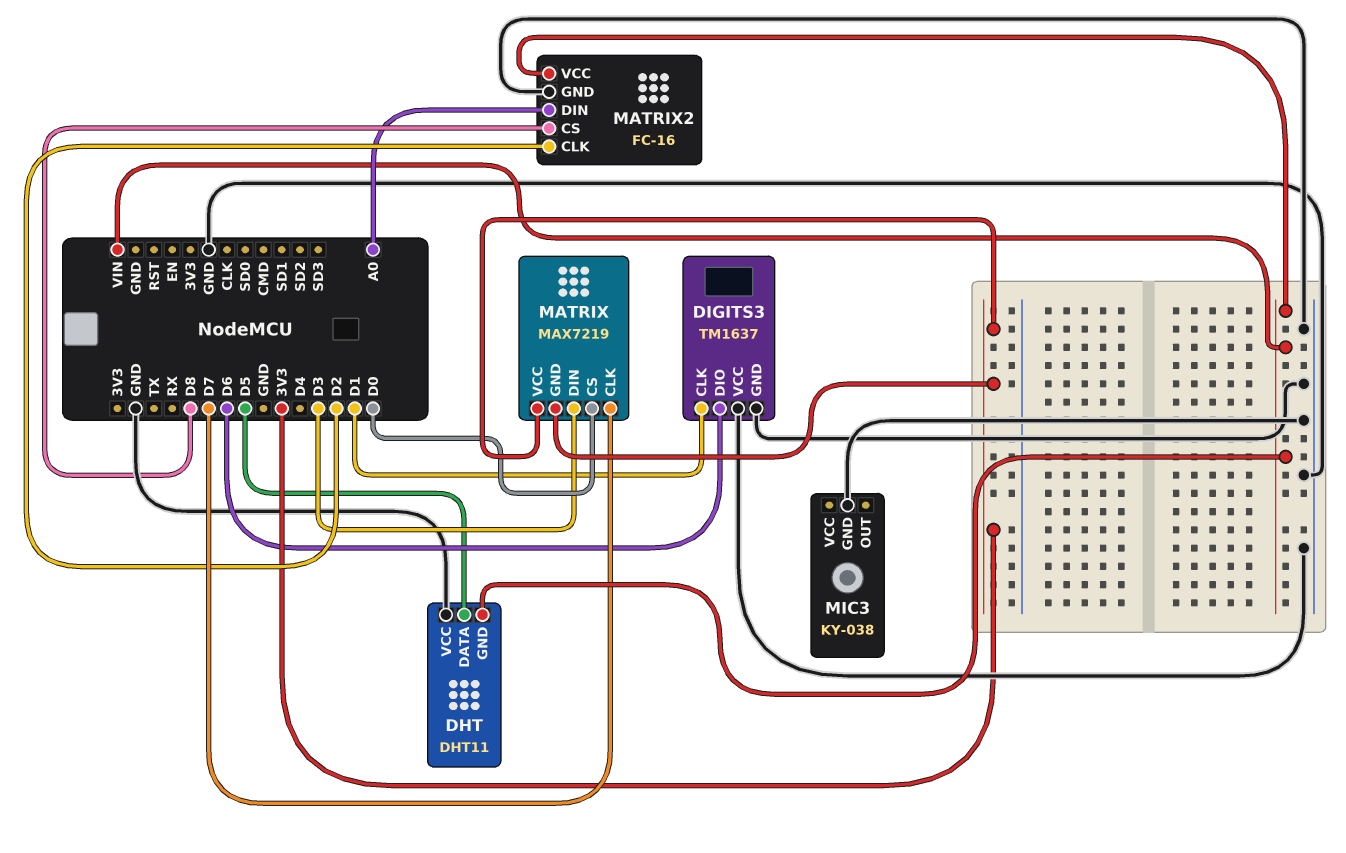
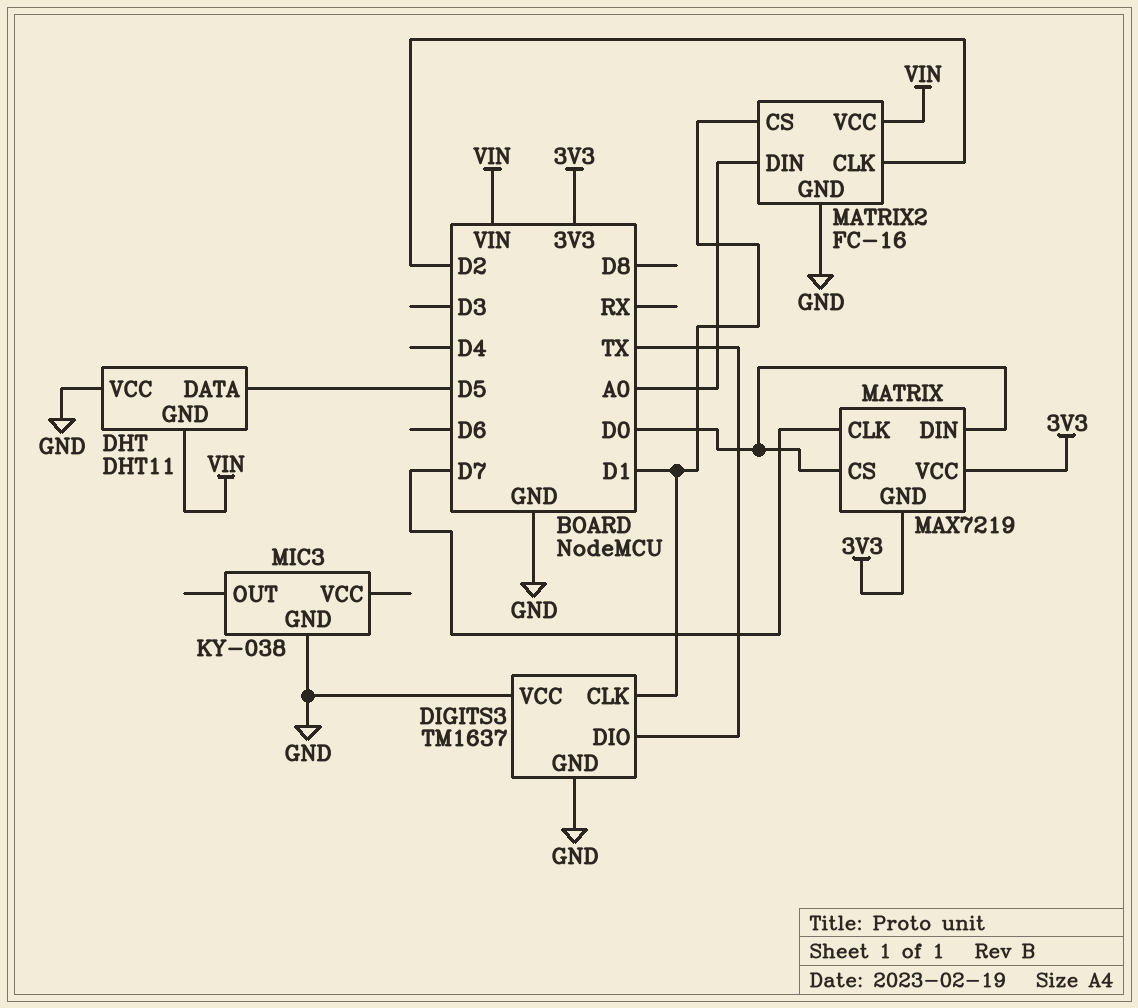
DIGITS3 pin DIO: D6 -> TX
MATRIX pin DIN: D3 -> D0
MATRIX2 pin CS: D8 -> D1

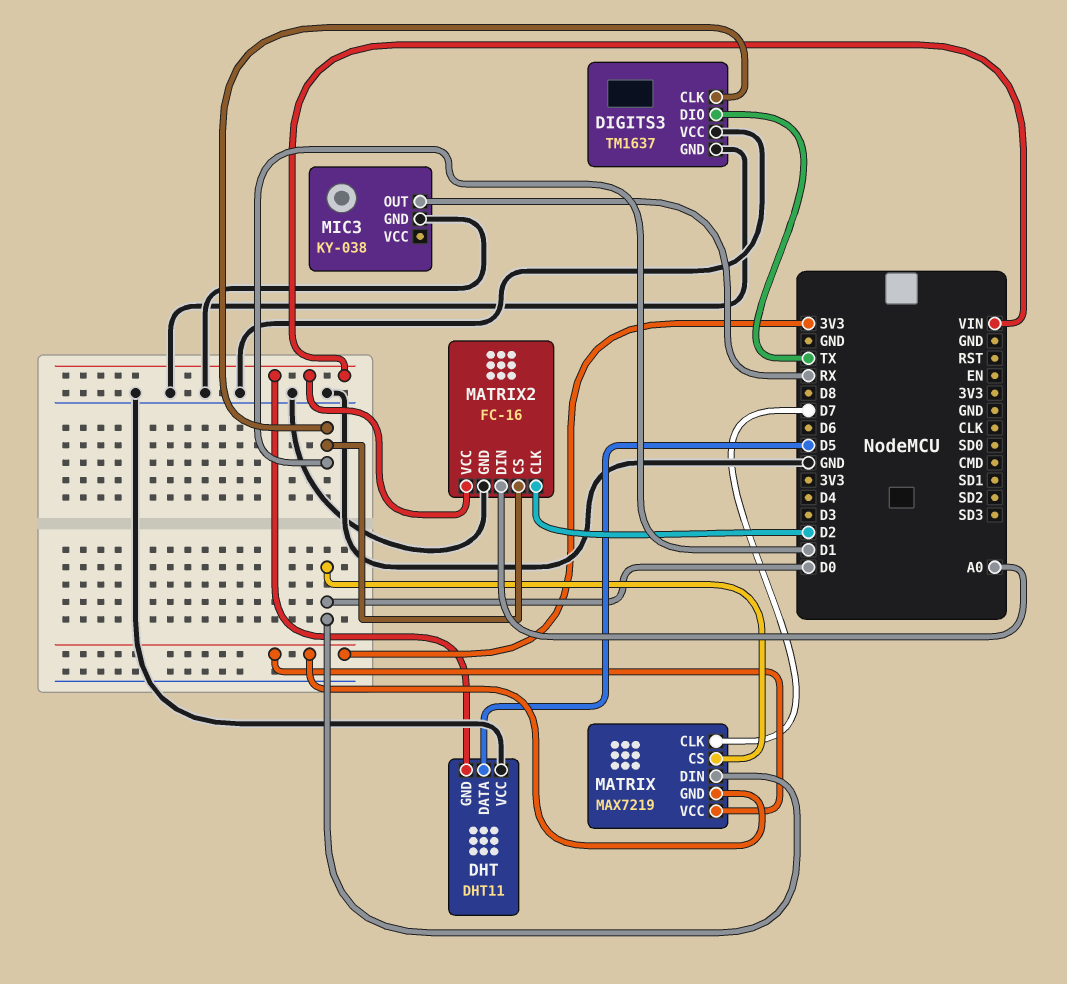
MIC3 pin OUT: none -> RX

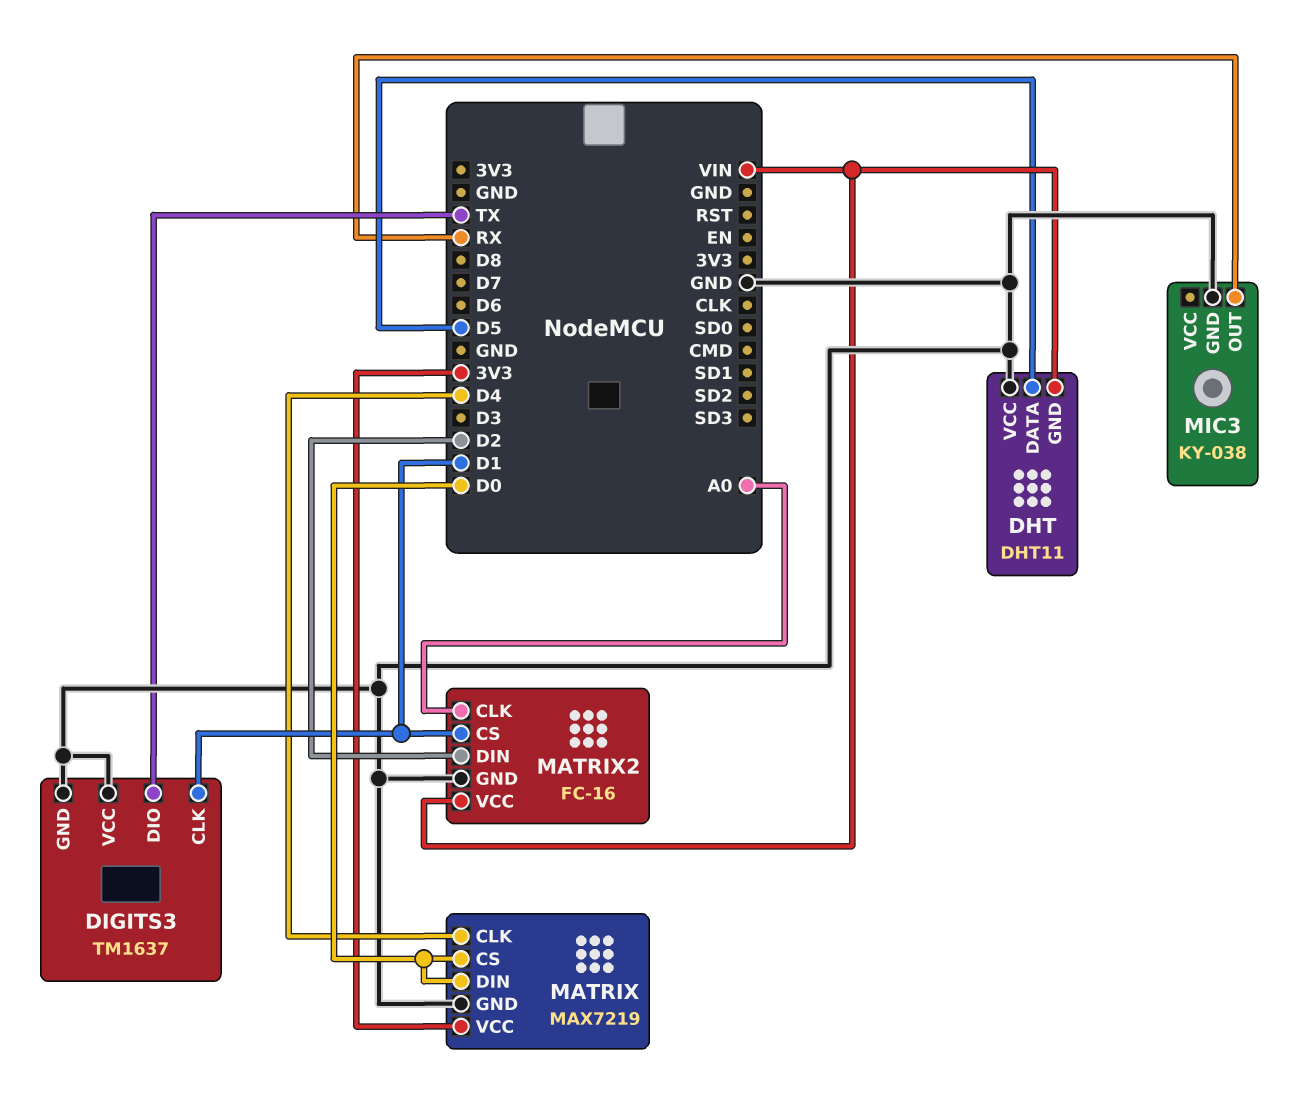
MATRIX pin CLK: D7 -> D4
MATRIX pin GND: 3V3 -> GND
MATRIX2 pin CLK: D2 -> A0
MATRIX2 pin DIN: A0 -> D2

